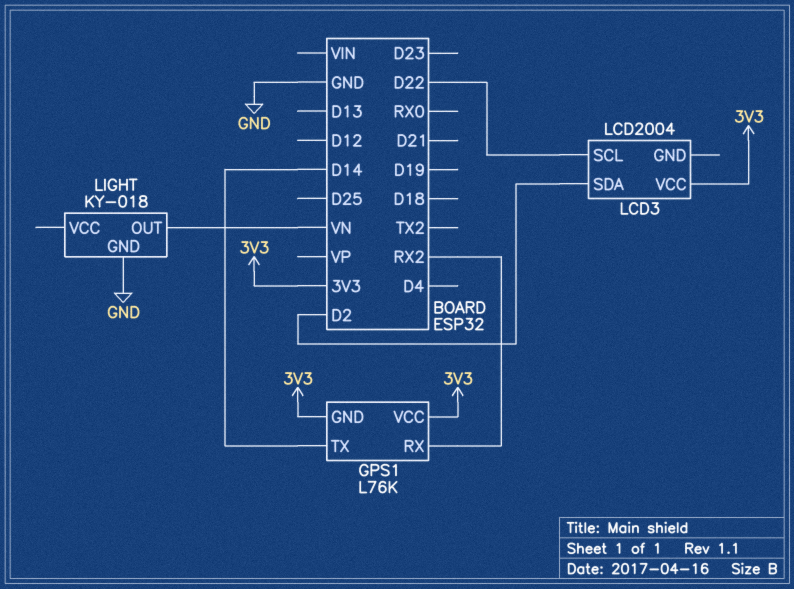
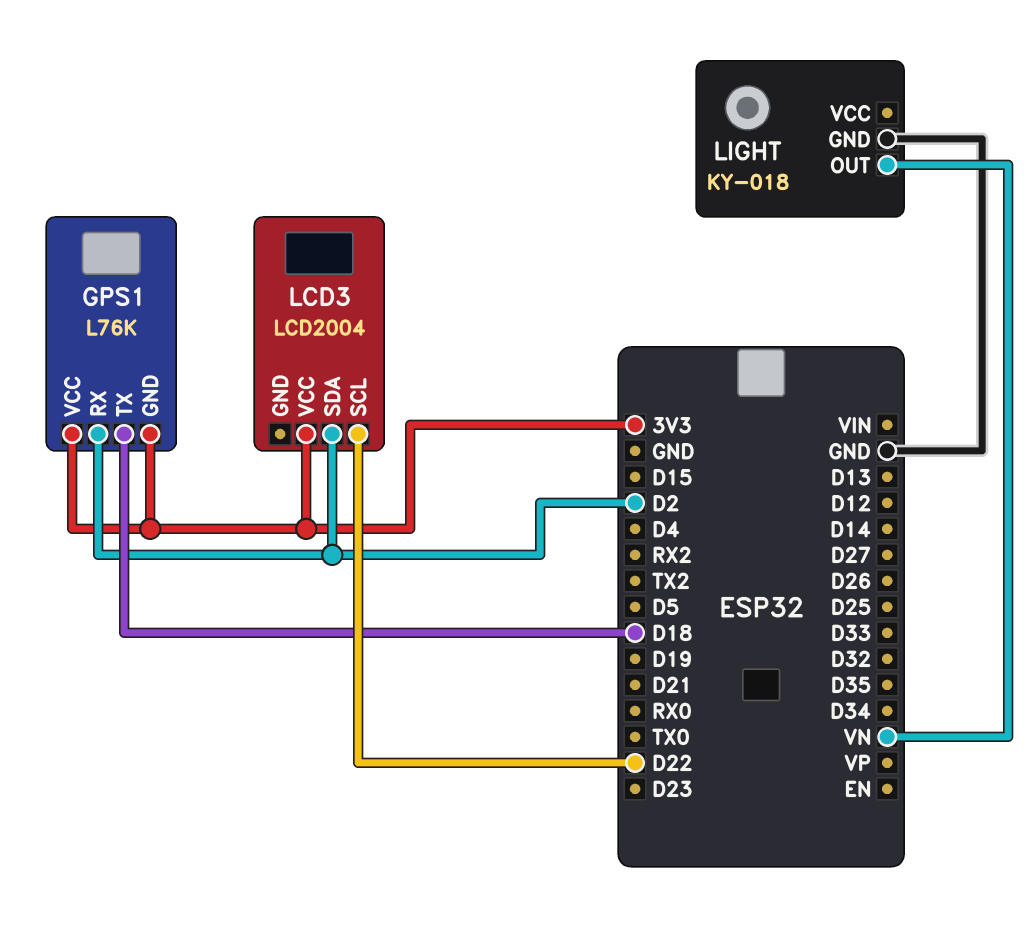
GPS1 pin RX: RX2 -> D2
GPS1 pin TX: D14 -> D18

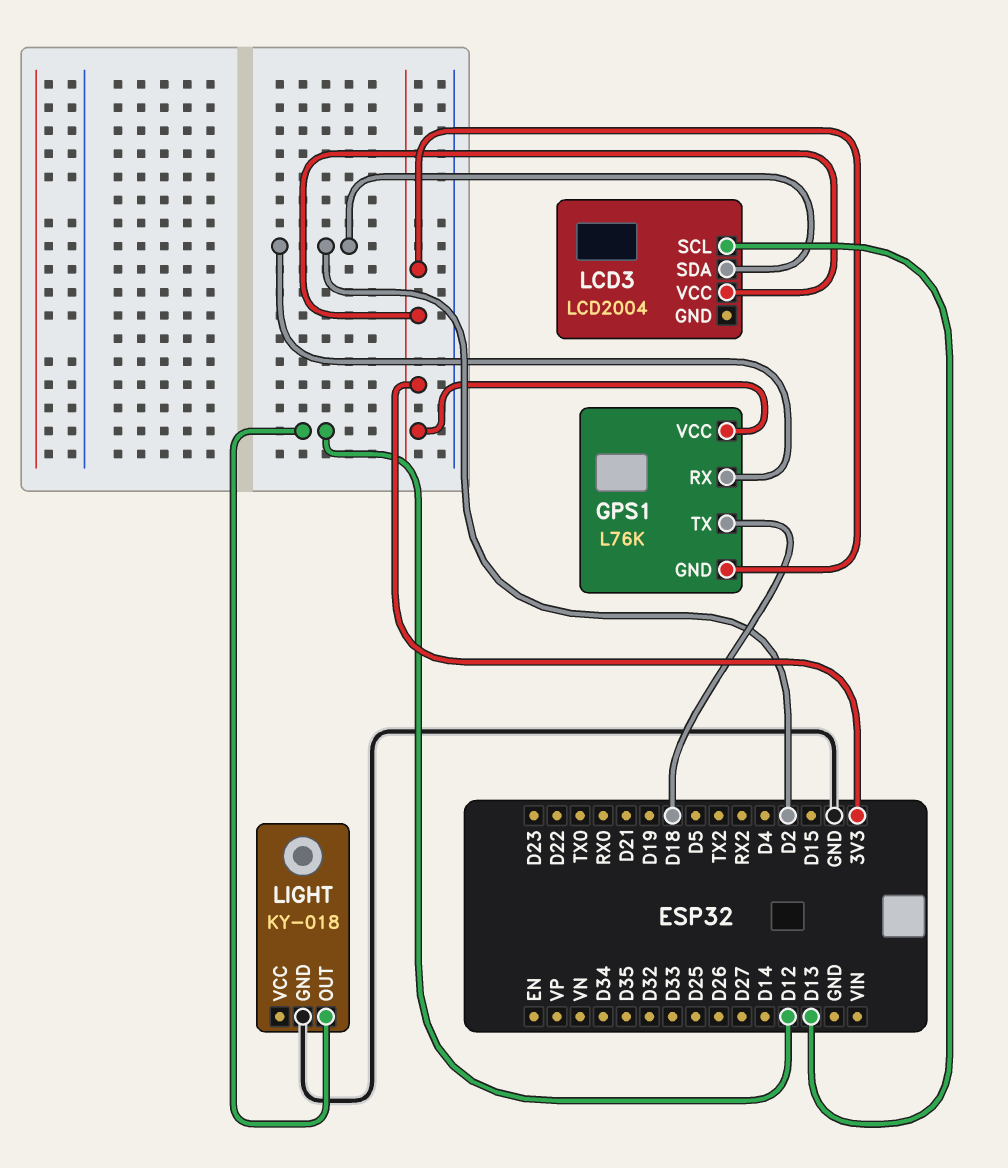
LCD3 pin SCL: D22 -> D13
LIGHT pin OUT: VN -> D12

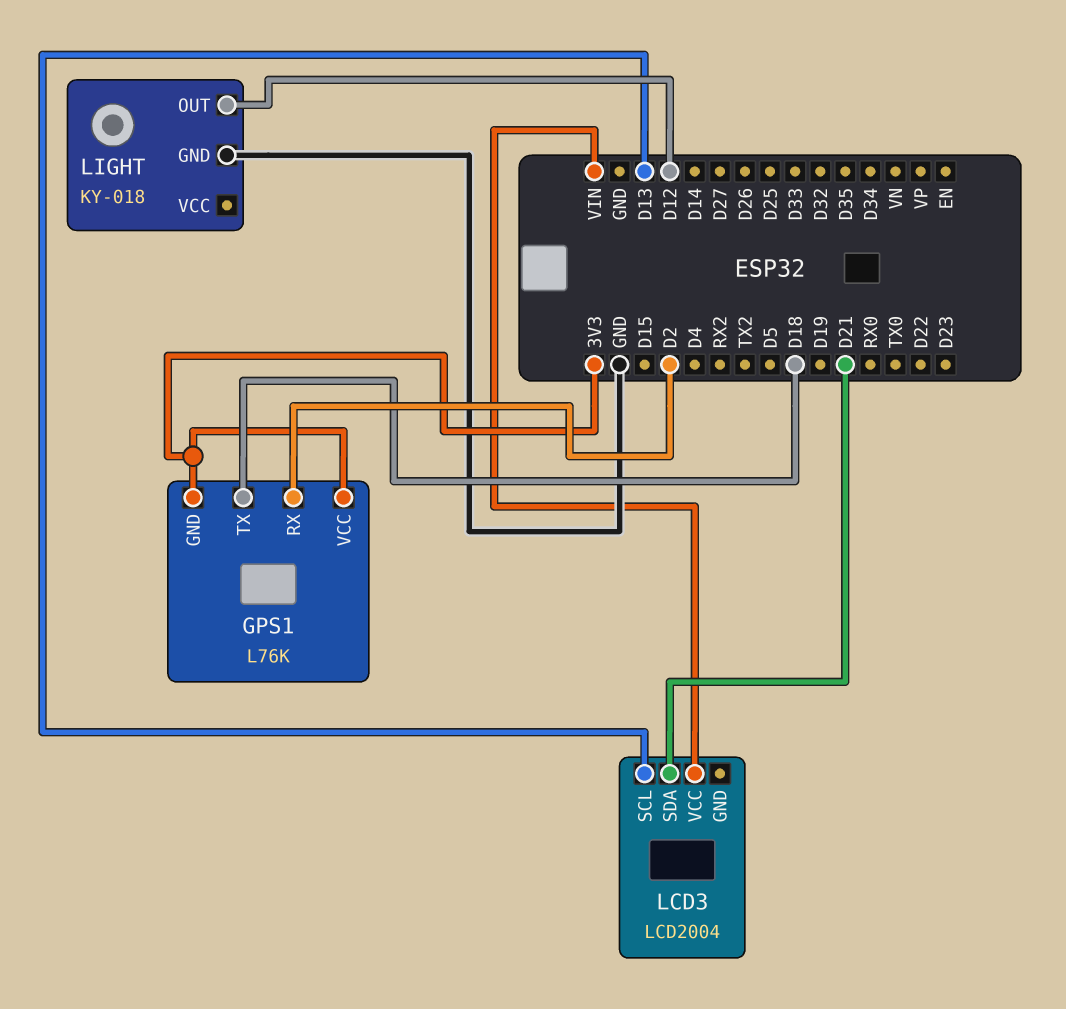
LCD3 pin SDA: D2 -> D21
LCD3 pin VCC: 3V3 -> VIN

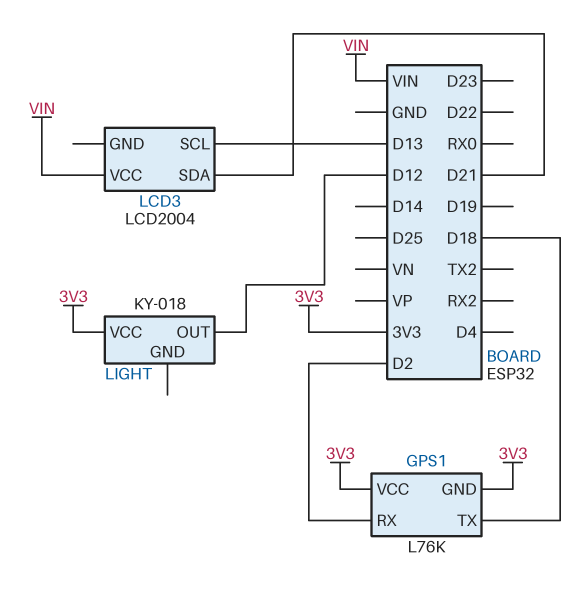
LIGHT pin GND: GND -> none
LIGHT pin VCC: none -> 3V3

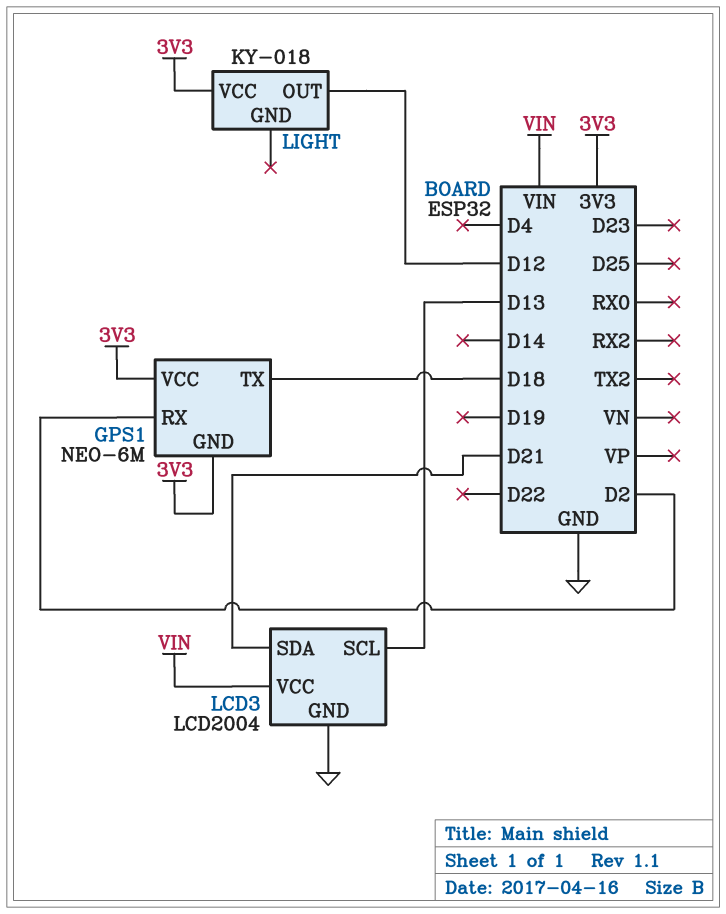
GPS1: L76K -> NEO-6M
LCD3 pin GND: none -> GND

